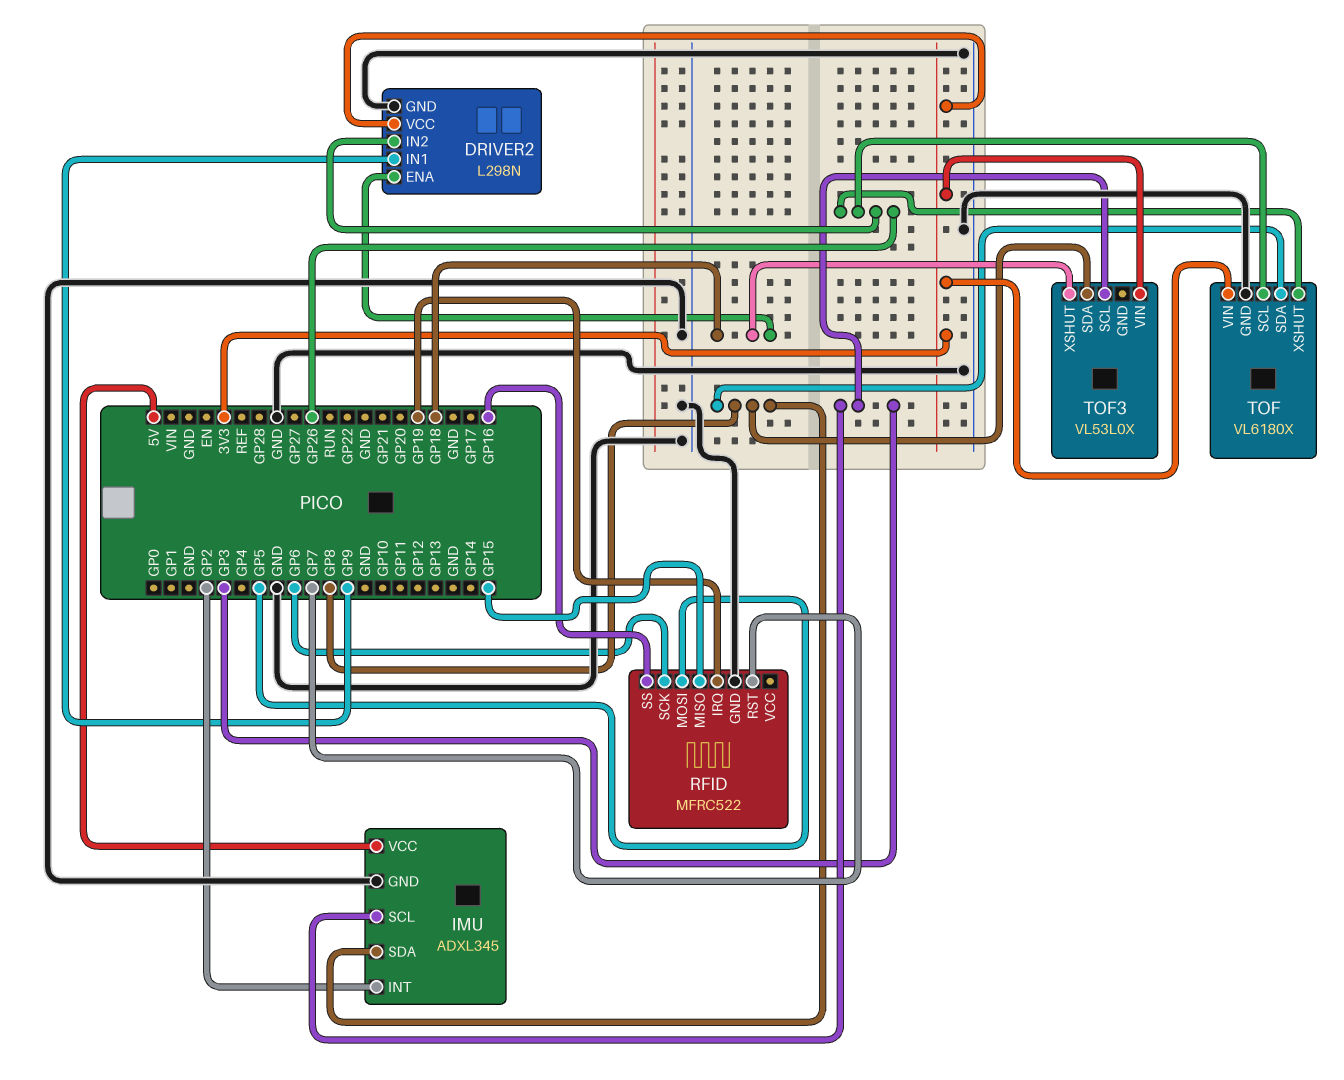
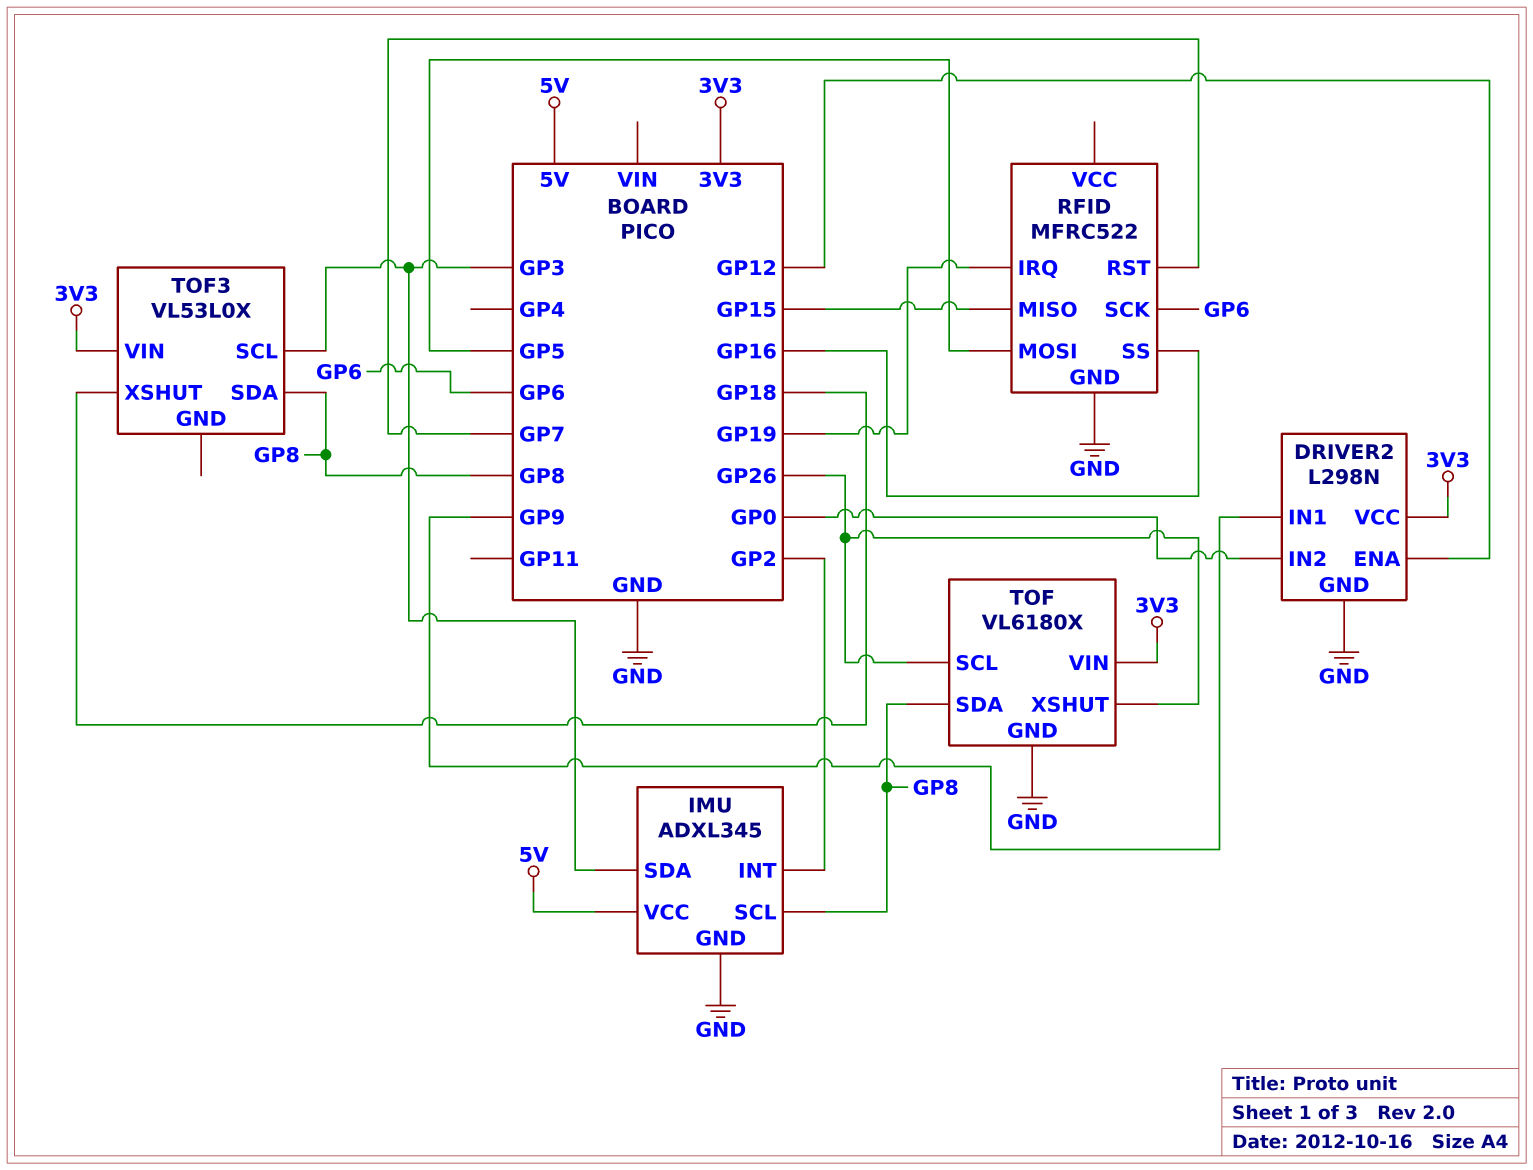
DRIVER2 pin ENA: GP18 -> GP12
DRIVER2 pin IN2: GP26 -> GP0
IMU pin SCL: GP3 -> GP8
IMU pin SDA: GP8 -> GP3

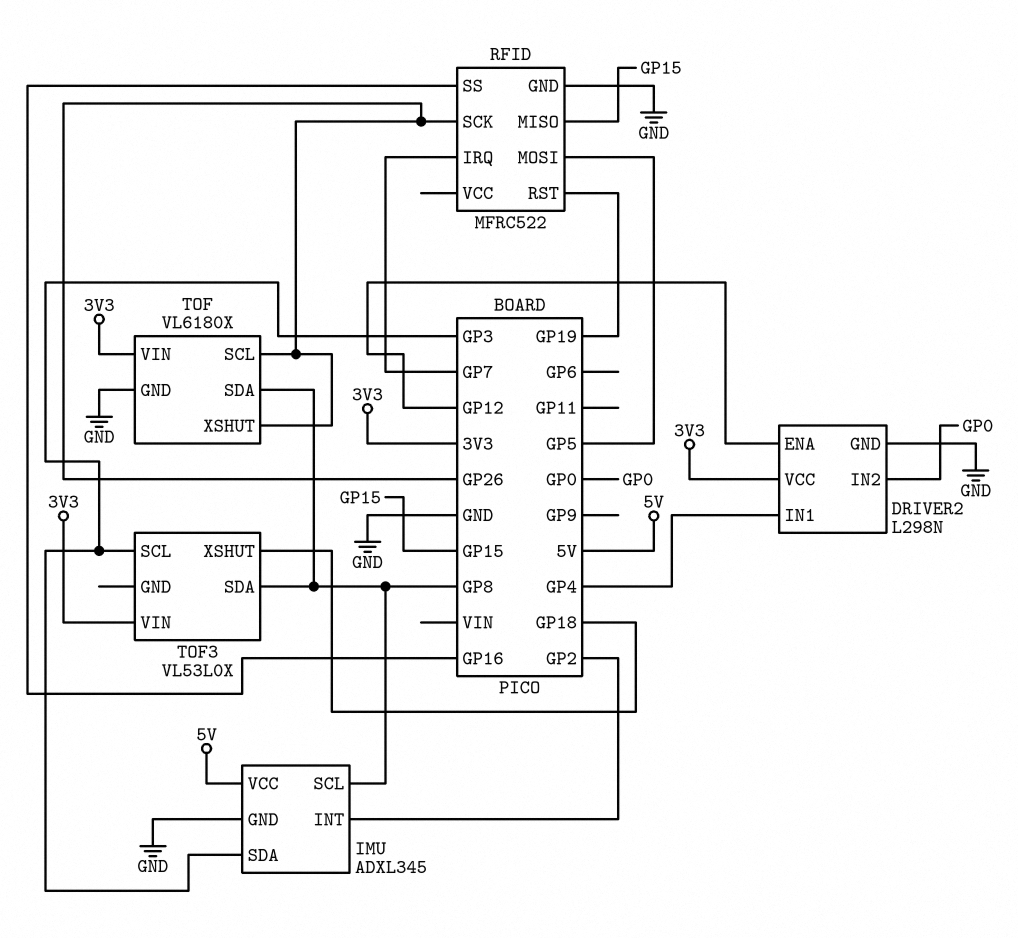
DRIVER2 pin IN1: GP9 -> GP4
RFID pin IRQ: GP19 -> GP7
RFID pin RST: GP7 -> GP19
RFID pin SCK: GP6 -> GP26

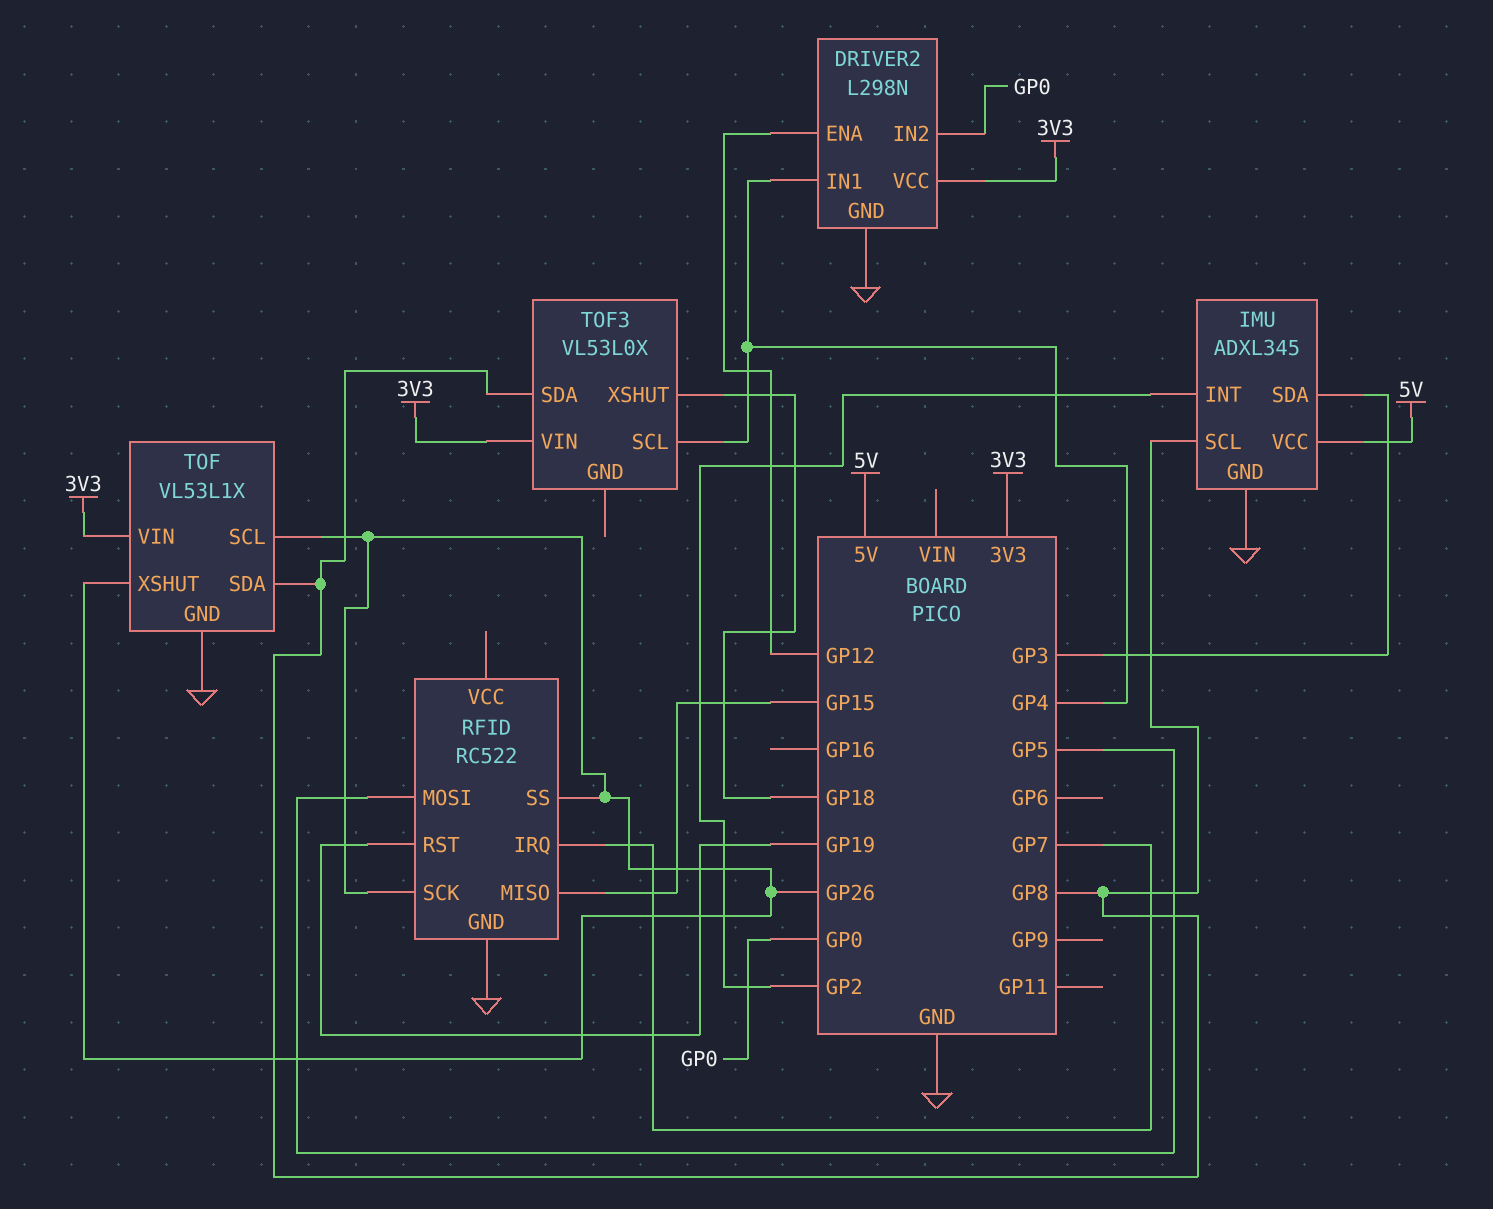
RFID: MFRC522 -> RC522
RFID pin SS: GP16 -> GP26
TOF: VL6180X -> VL53L1X
TOF3 pin SCL: GP3 -> GP4

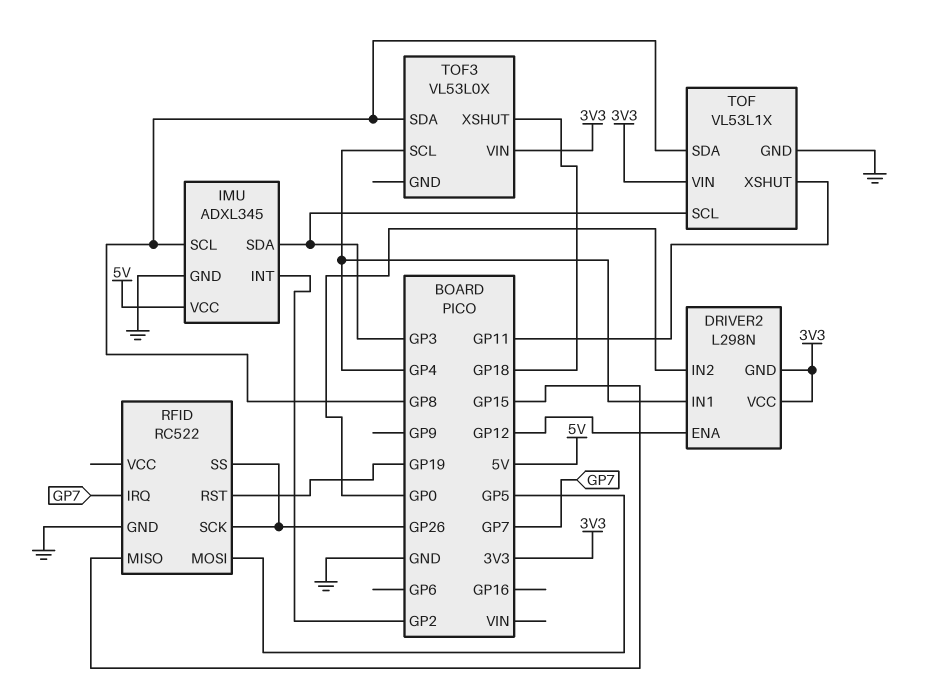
DRIVER2 pin GND: GND -> 3V3
TOF pin SCL: GP26 -> GP3
TOF pin XSHUT: GP26 -> GP11

